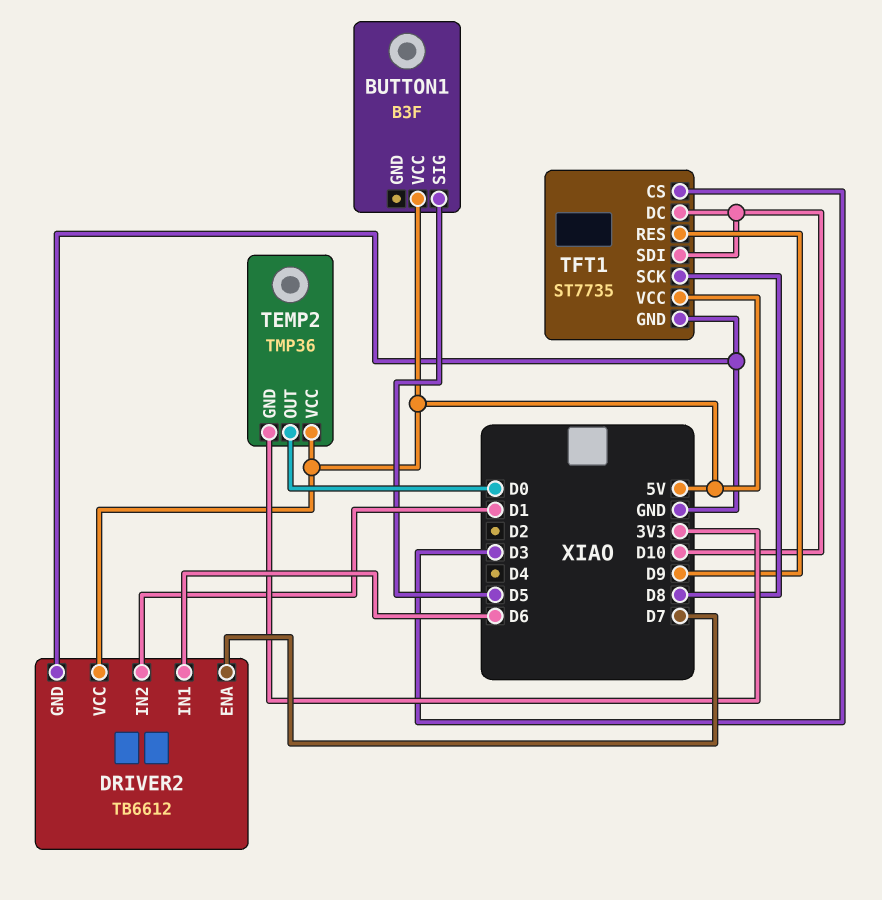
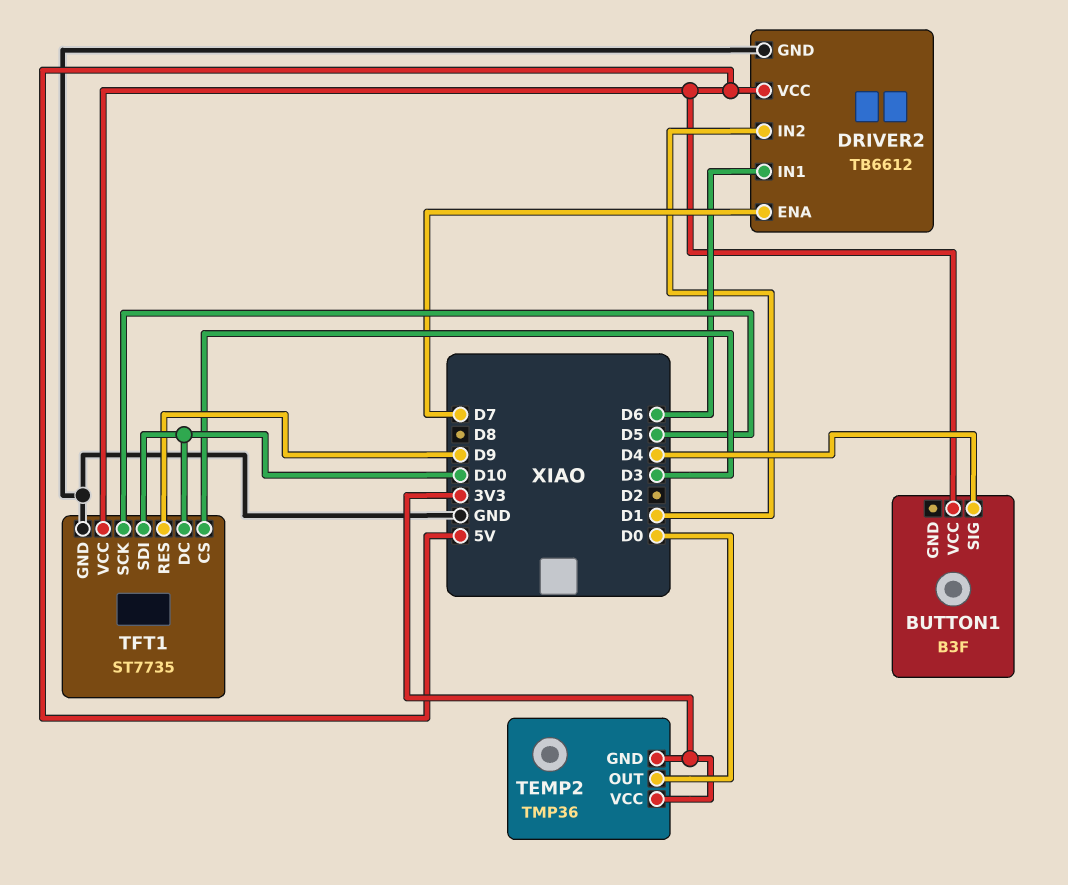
BUTTON1 pin SIG: D5 -> D4
TEMP2 pin VCC: 5V -> 3V3
TFT1 pin SCK: D8 -> D5

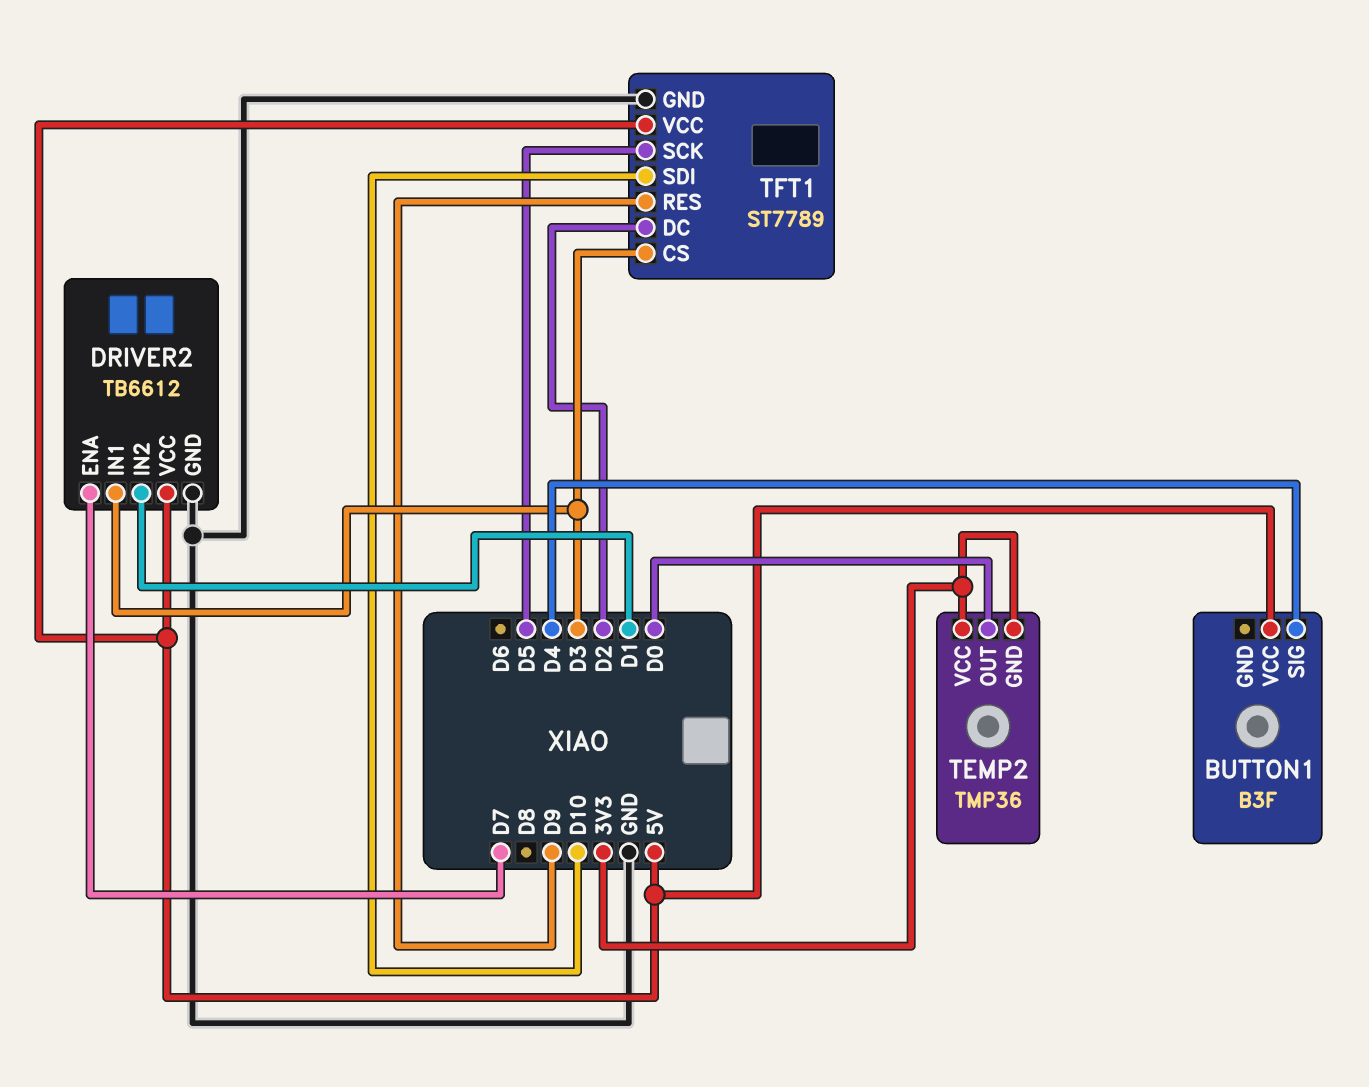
DRIVER2 pin IN1: D6 -> D3
TFT1: ST7735 -> ST7789
TFT1 pin DC: D10 -> D2

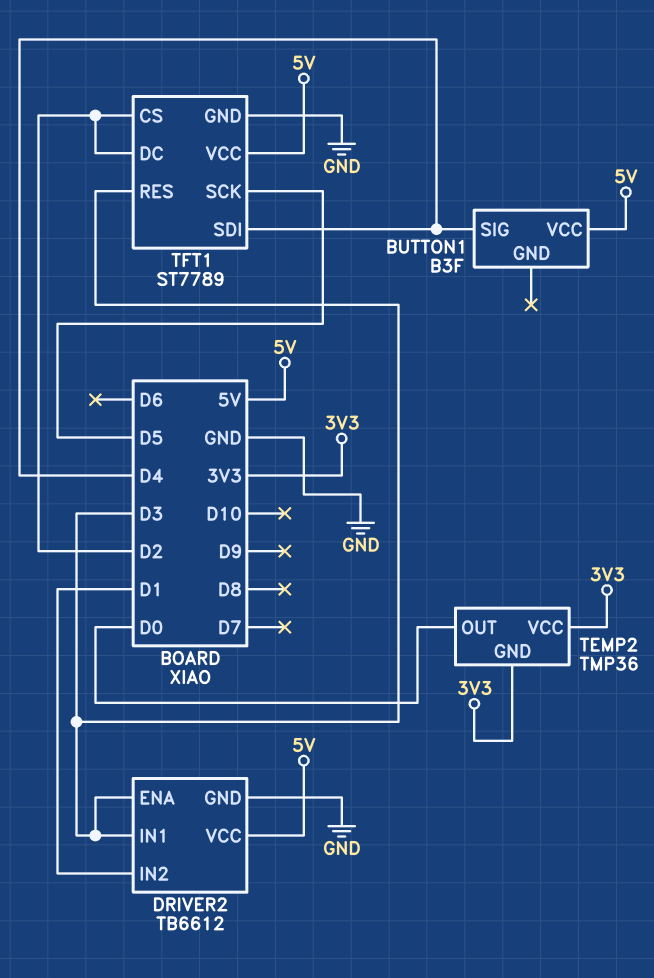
DRIVER2 pin ENA: D7 -> D3
TFT1 pin CS: D3 -> D2
TFT1 pin RES: D9 -> D3
TFT1 pin SDI: D10 -> D4

